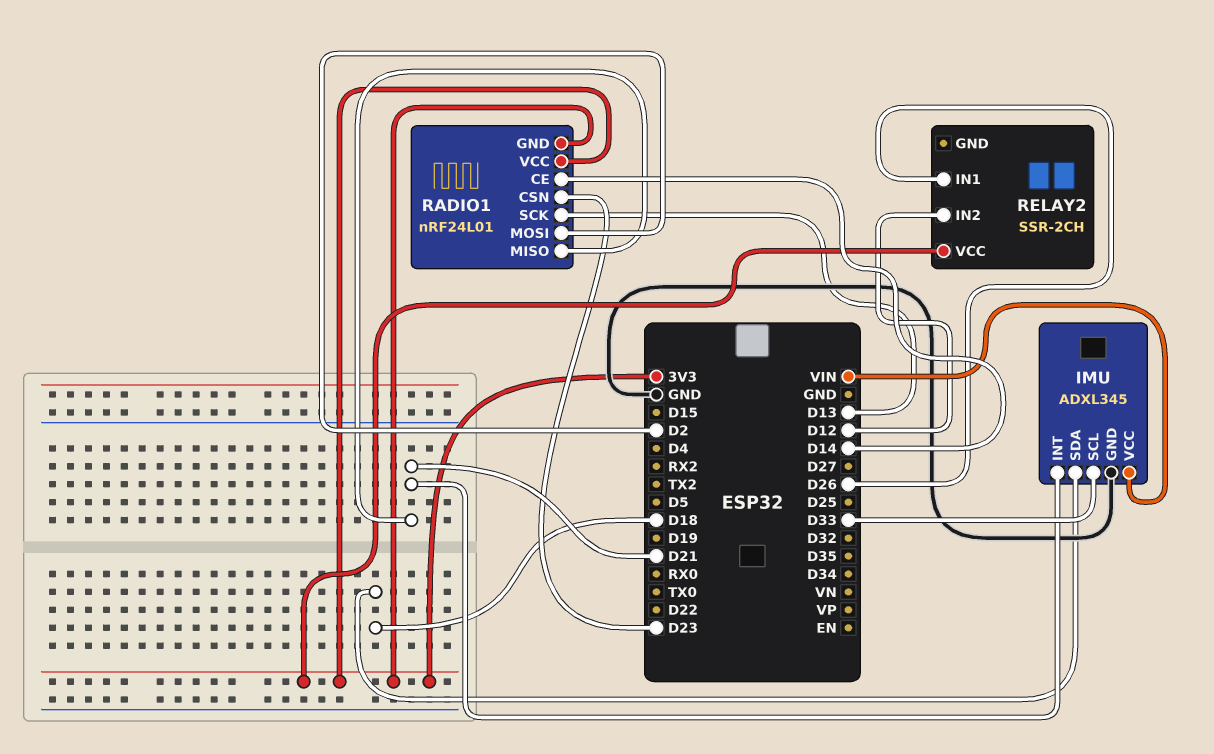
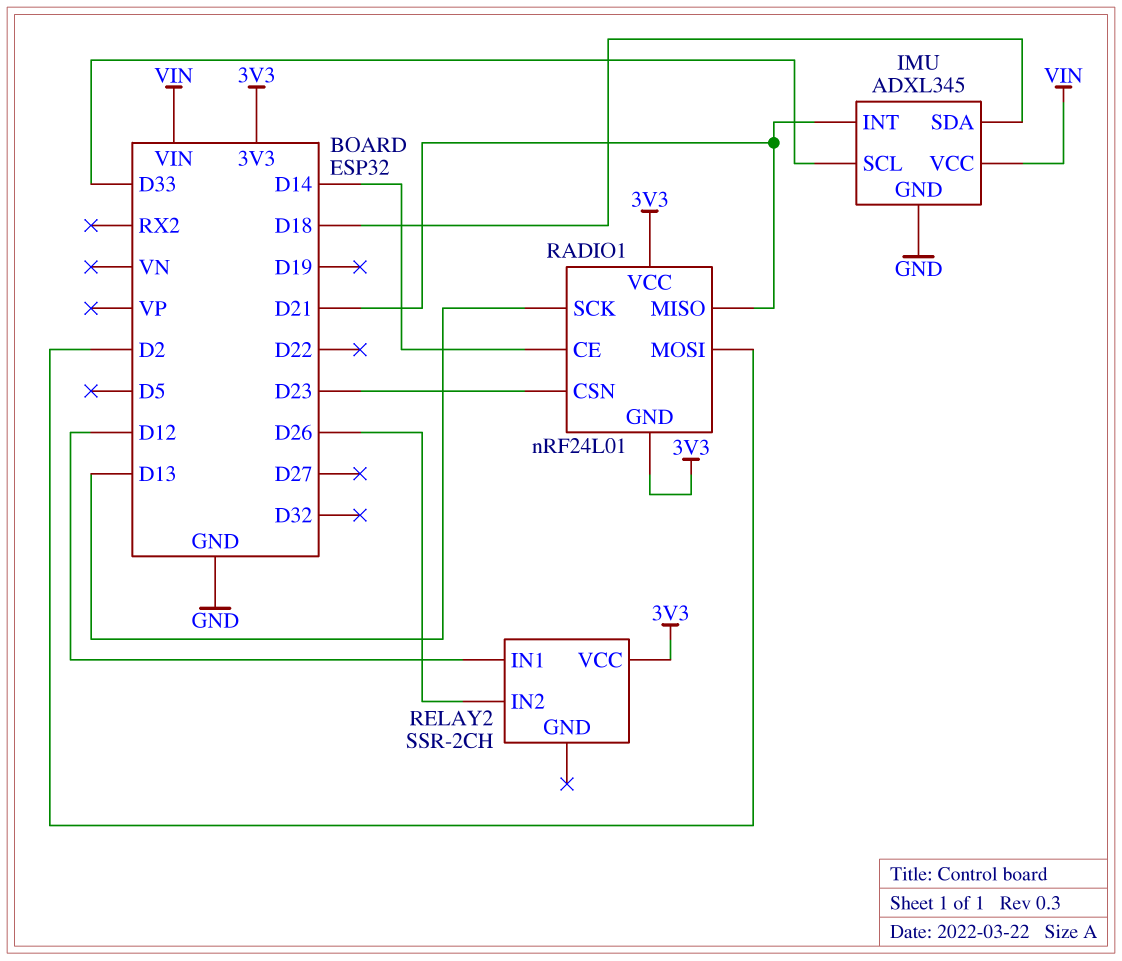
RELAY2 pin IN1: D26 -> D12
RELAY2 pin IN2: D12 -> D26

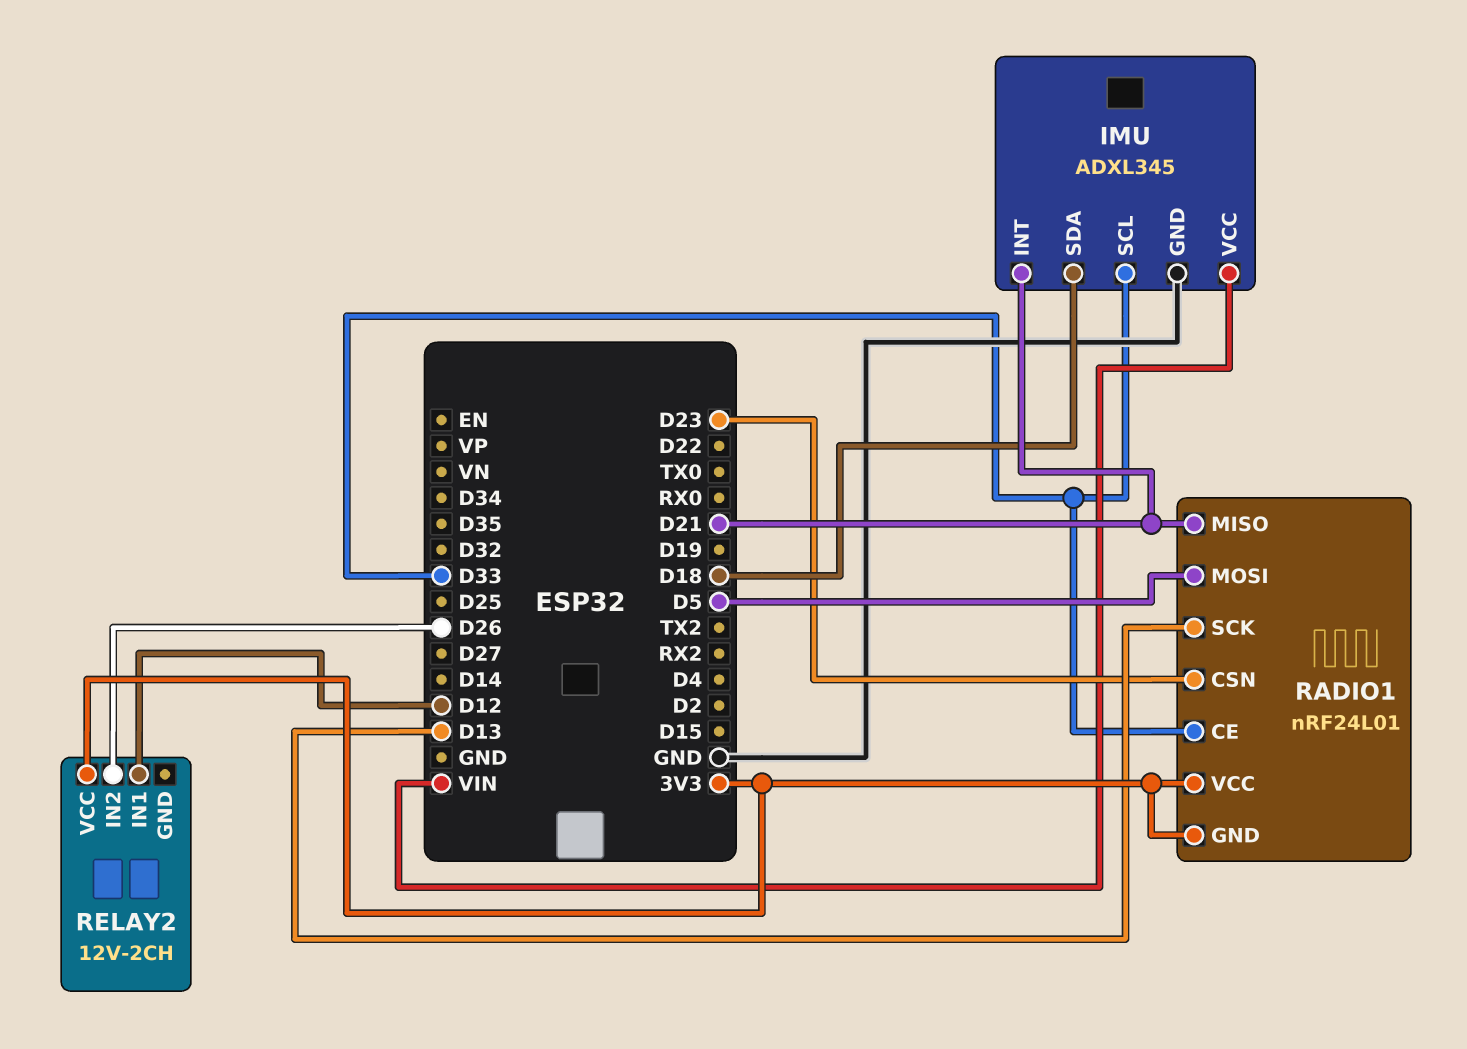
RADIO1 pin CE: D14 -> D33
RADIO1 pin MOSI: D2 -> D5
RELAY2: SSR-2CH -> 12V-2CH

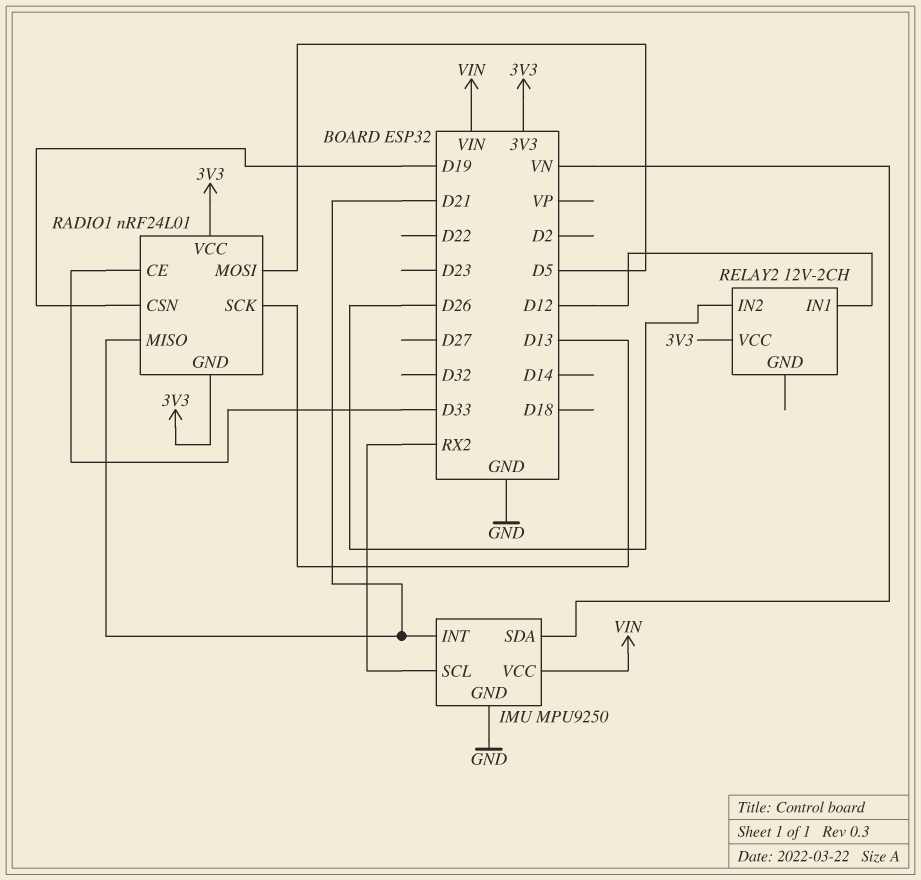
IMU: ADXL345 -> MPU9250
IMU pin SCL: D33 -> RX2
IMU pin SDA: D18 -> VN
RADIO1 pin CSN: D23 -> D19

